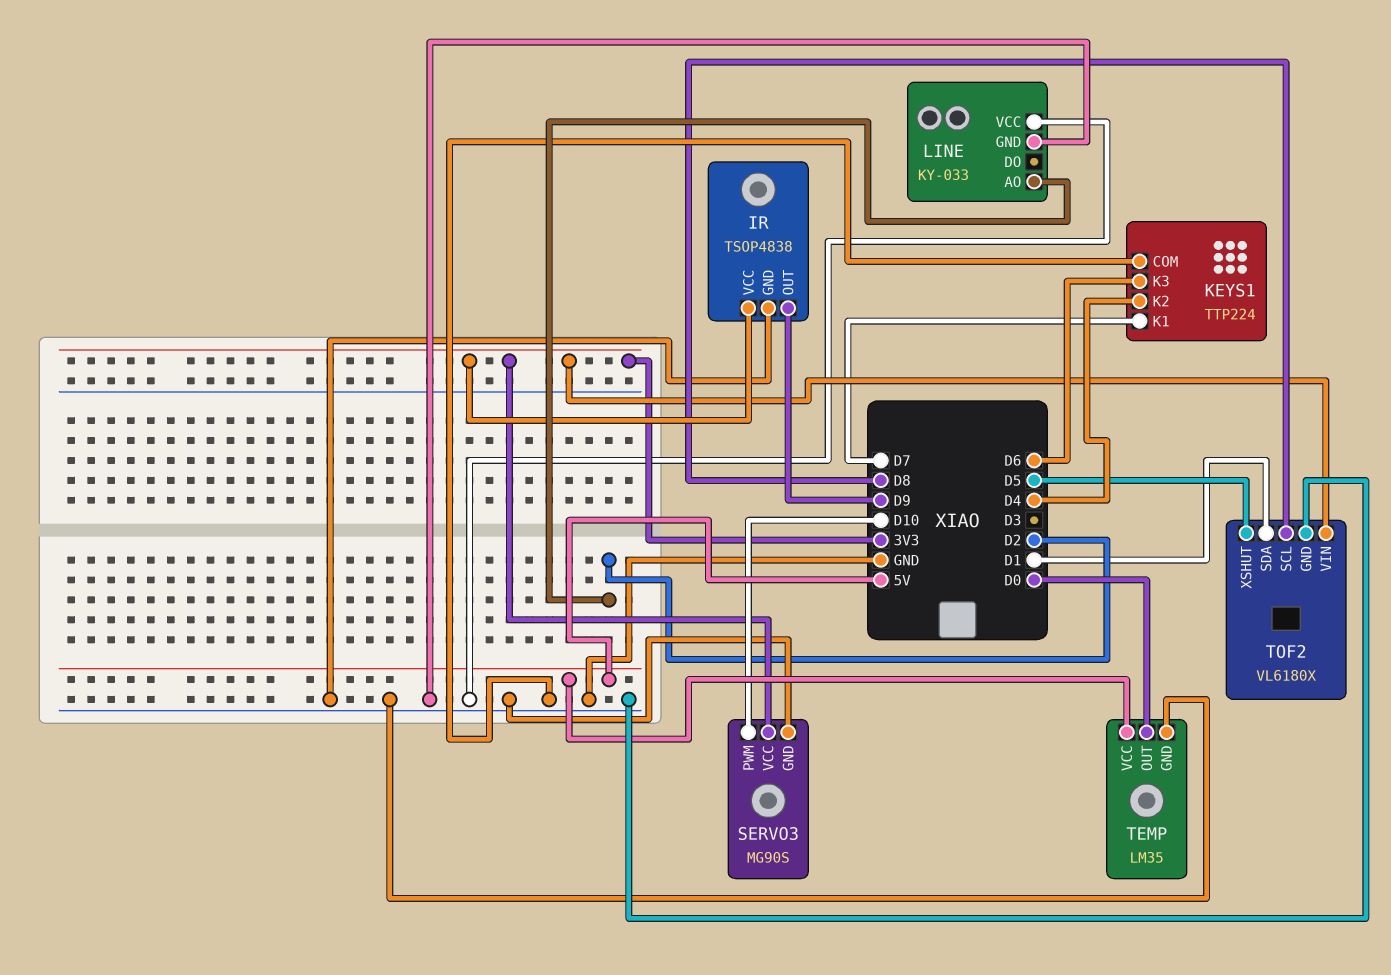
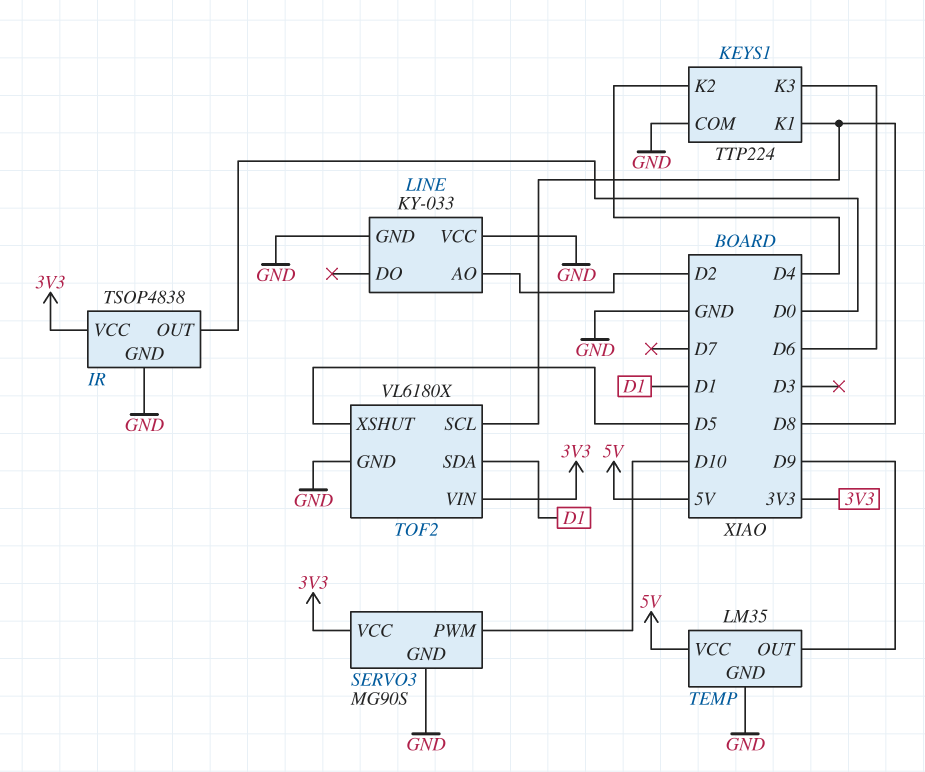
IR pin OUT: D9 -> D0
KEYS1 pin K1: D7 -> D8
TEMP pin OUT: D0 -> D9

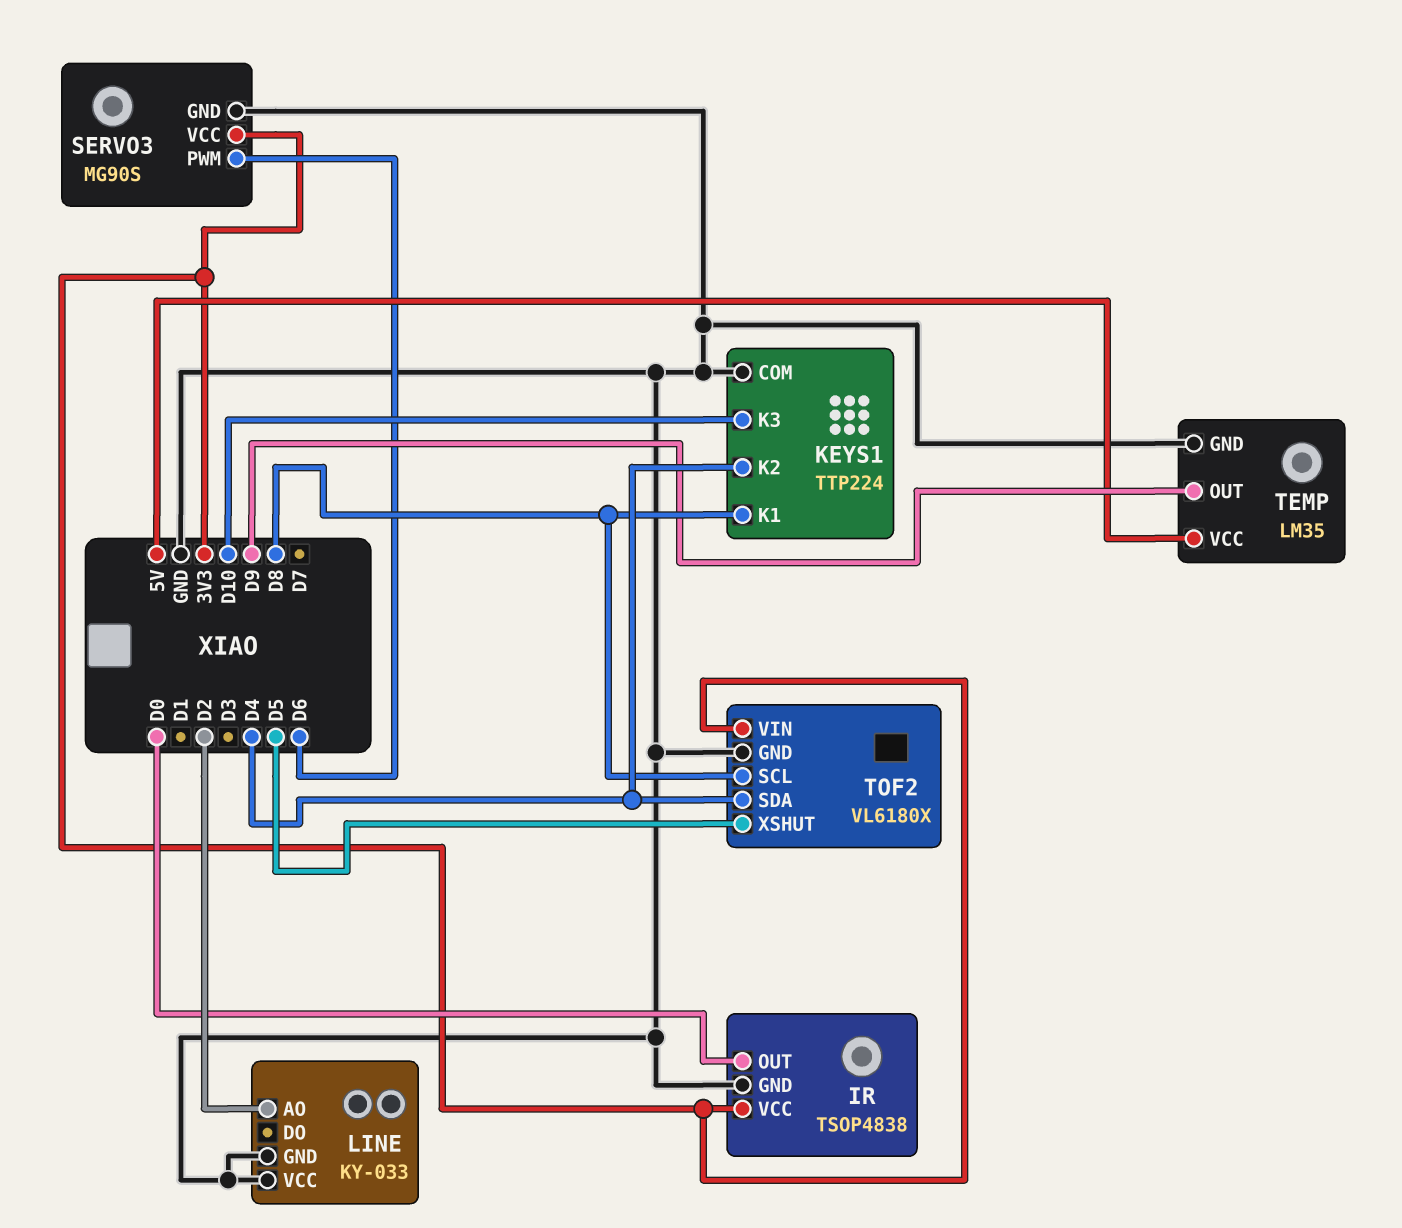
KEYS1 pin K3: D6 -> D10
SERVO3 pin PWM: D10 -> D6
TOF2 pin SDA: D1 -> D4

